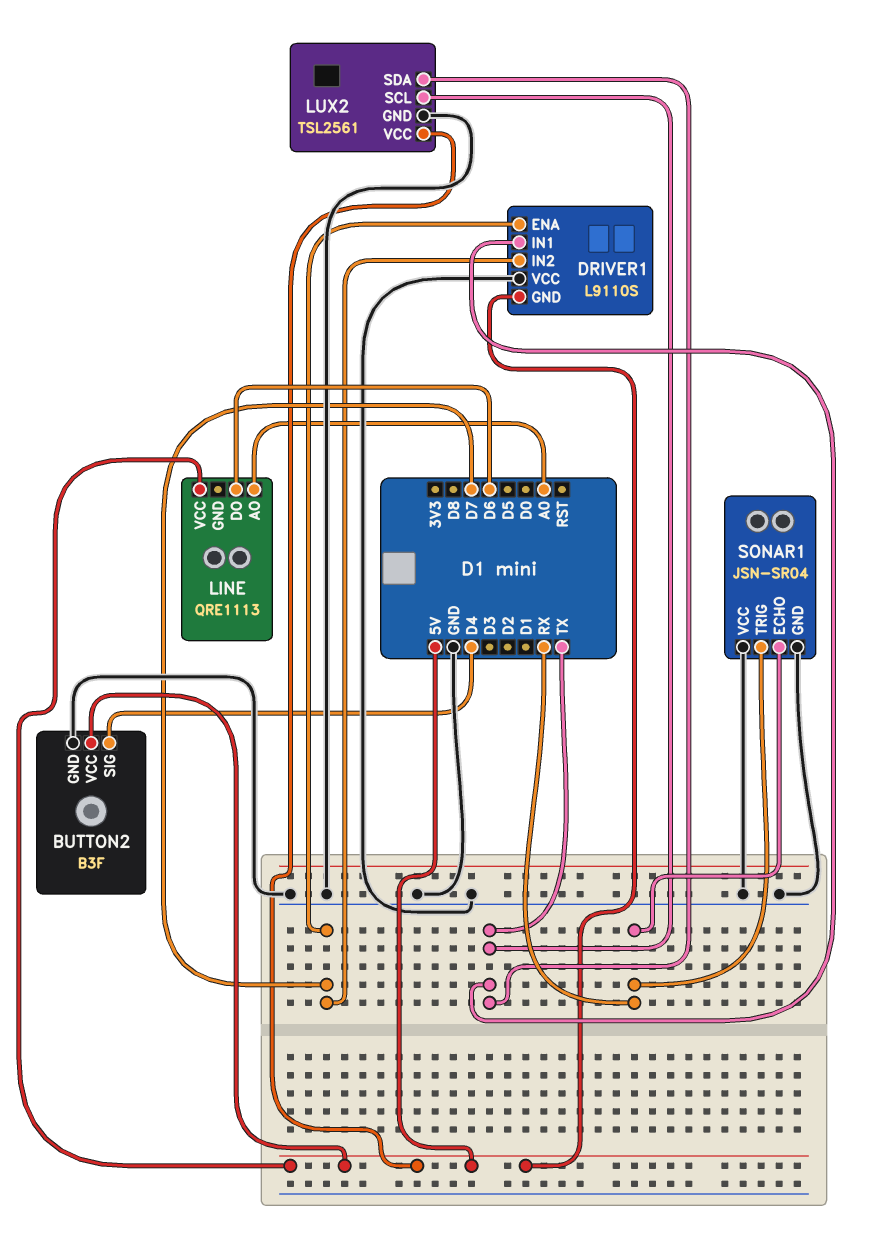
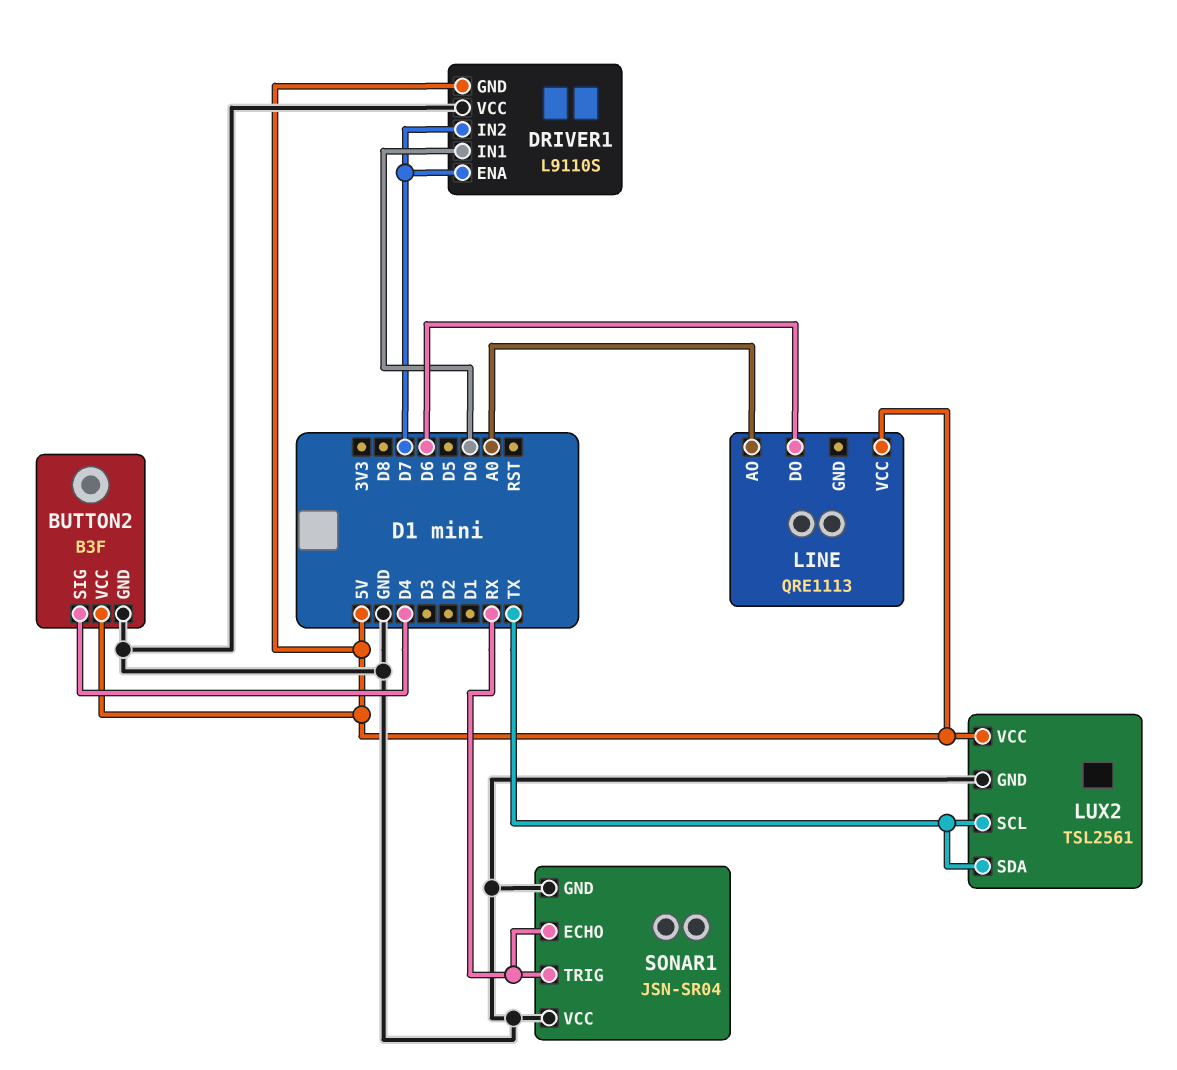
DRIVER1 pin IN1: TX -> D0

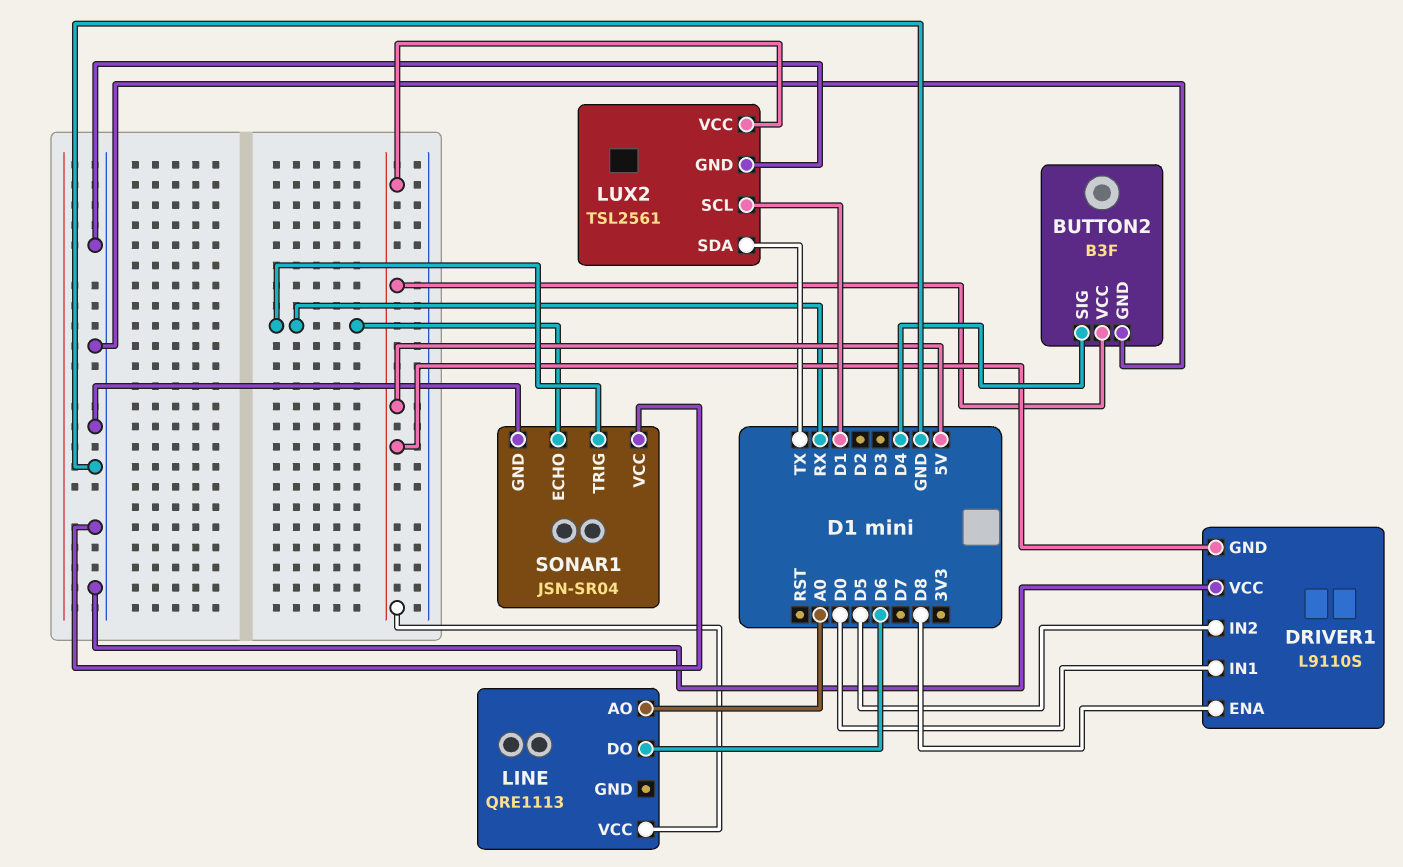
DRIVER1 pin ENA: D7 -> D8
DRIVER1 pin IN2: D7 -> D5
LUX2 pin SCL: TX -> D1

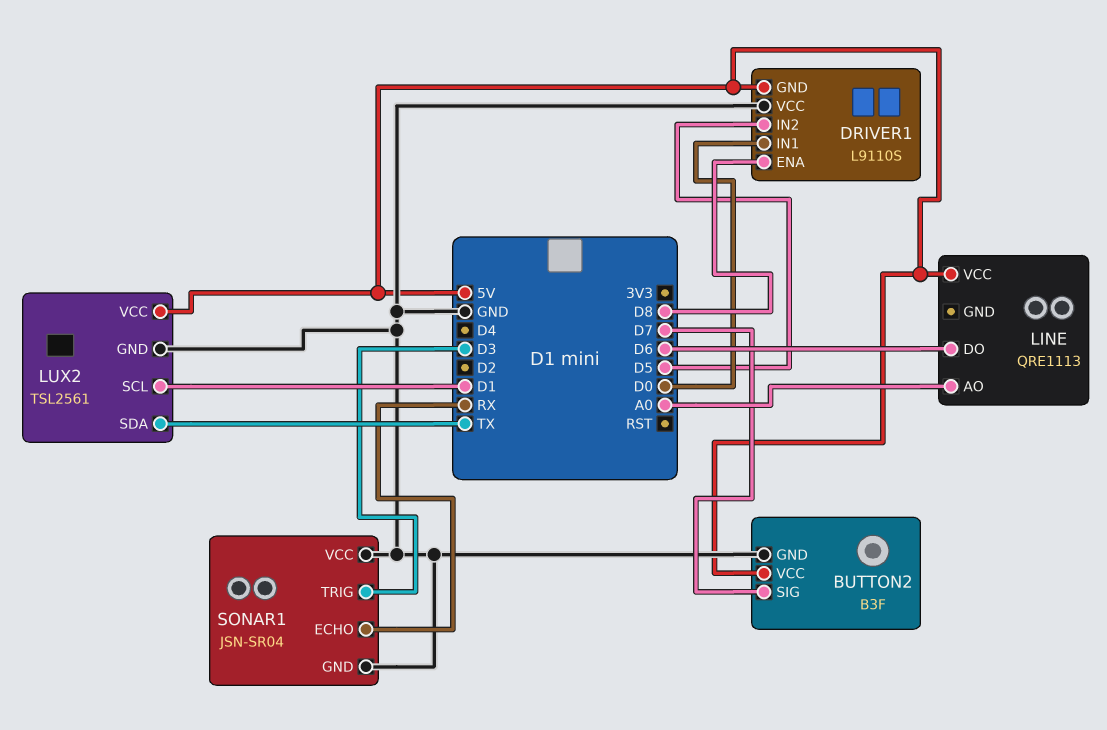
BUTTON2 pin SIG: D4 -> D7
SONAR1 pin TRIG: RX -> D3

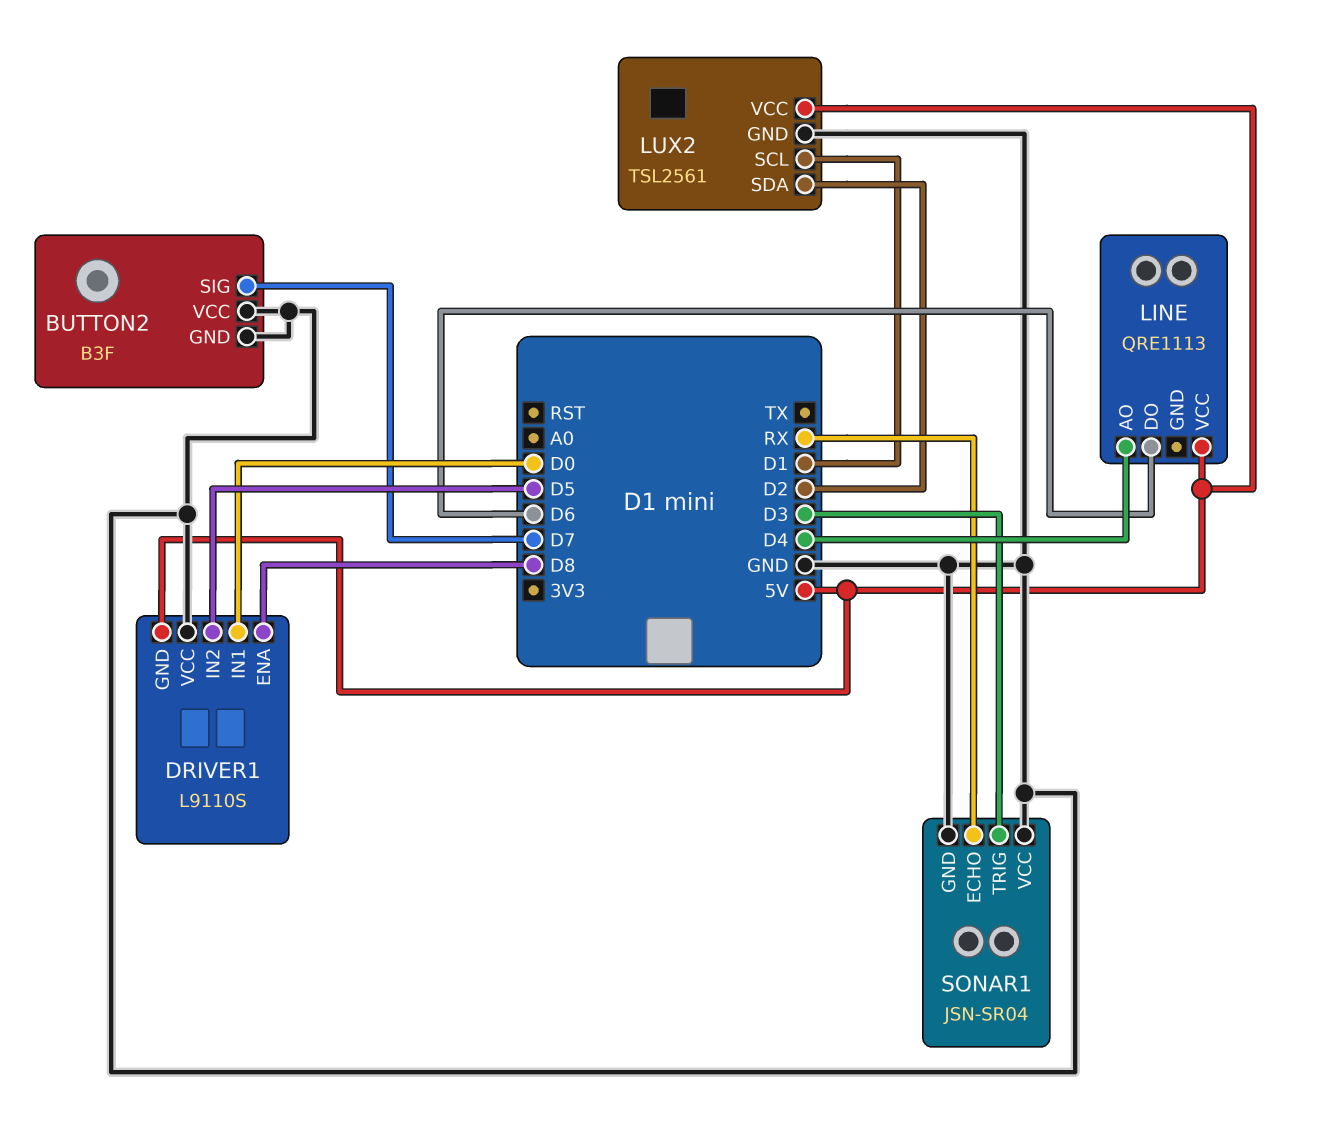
BUTTON2 pin VCC: 5V -> GND
LINE pin AO: A0 -> D4
LUX2 pin SDA: TX -> D2

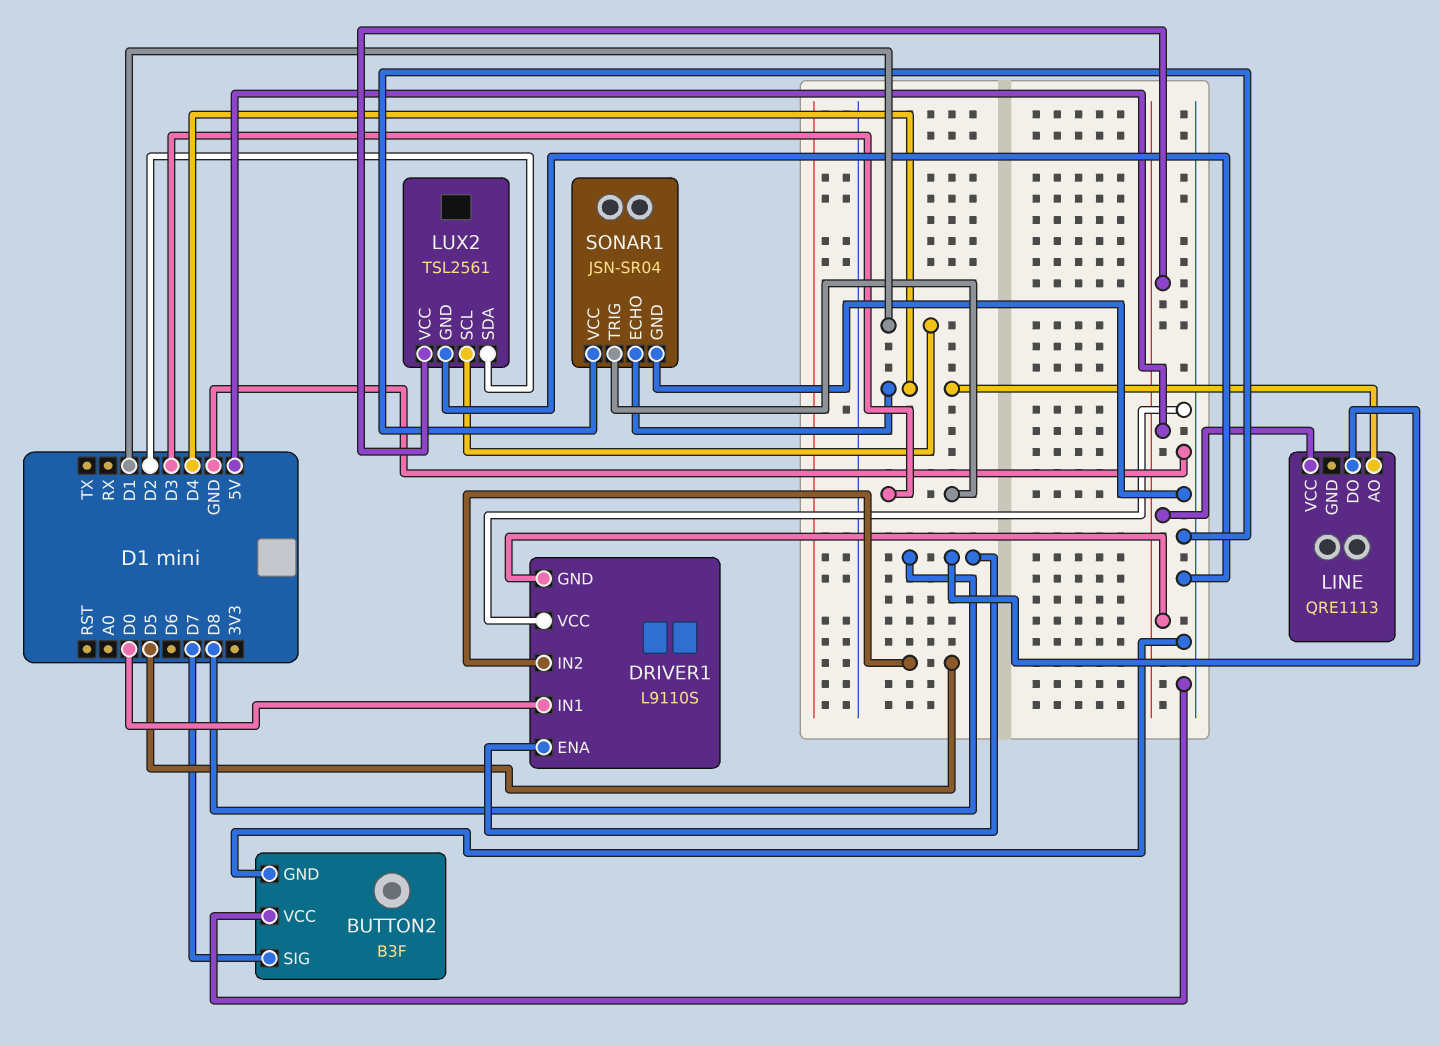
LINE pin DO: D6 -> D8
SONAR1 pin ECHO: RX -> D4

